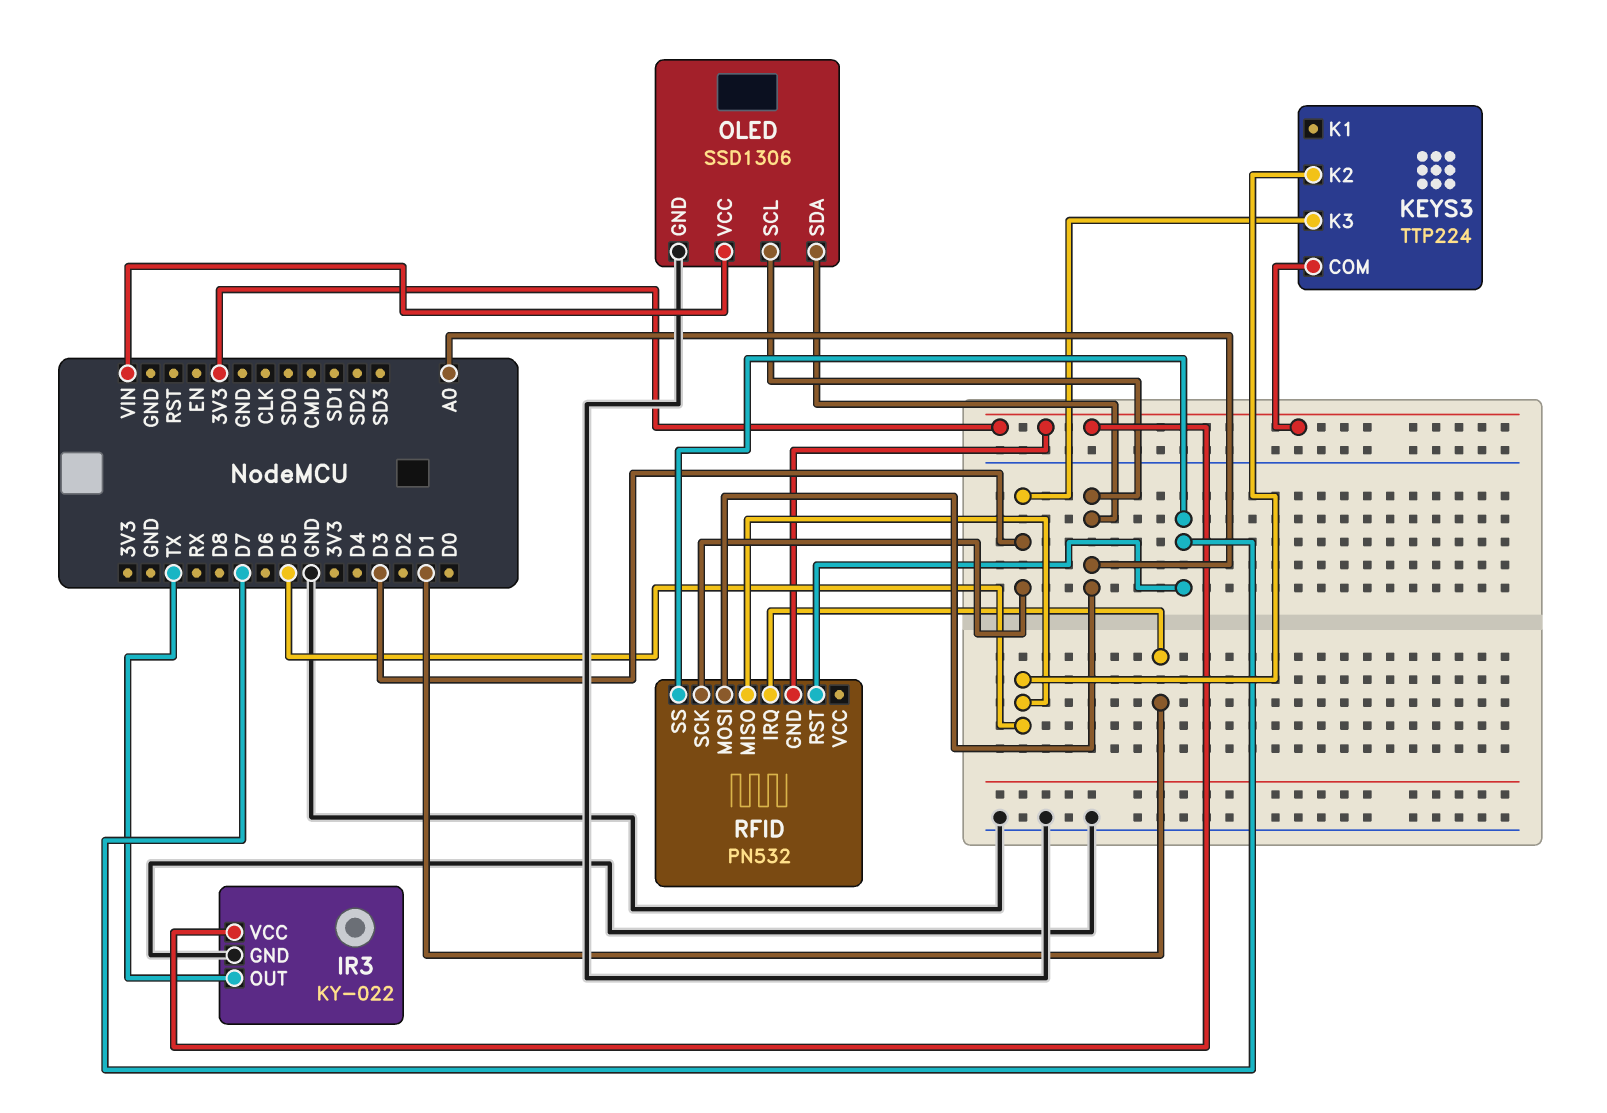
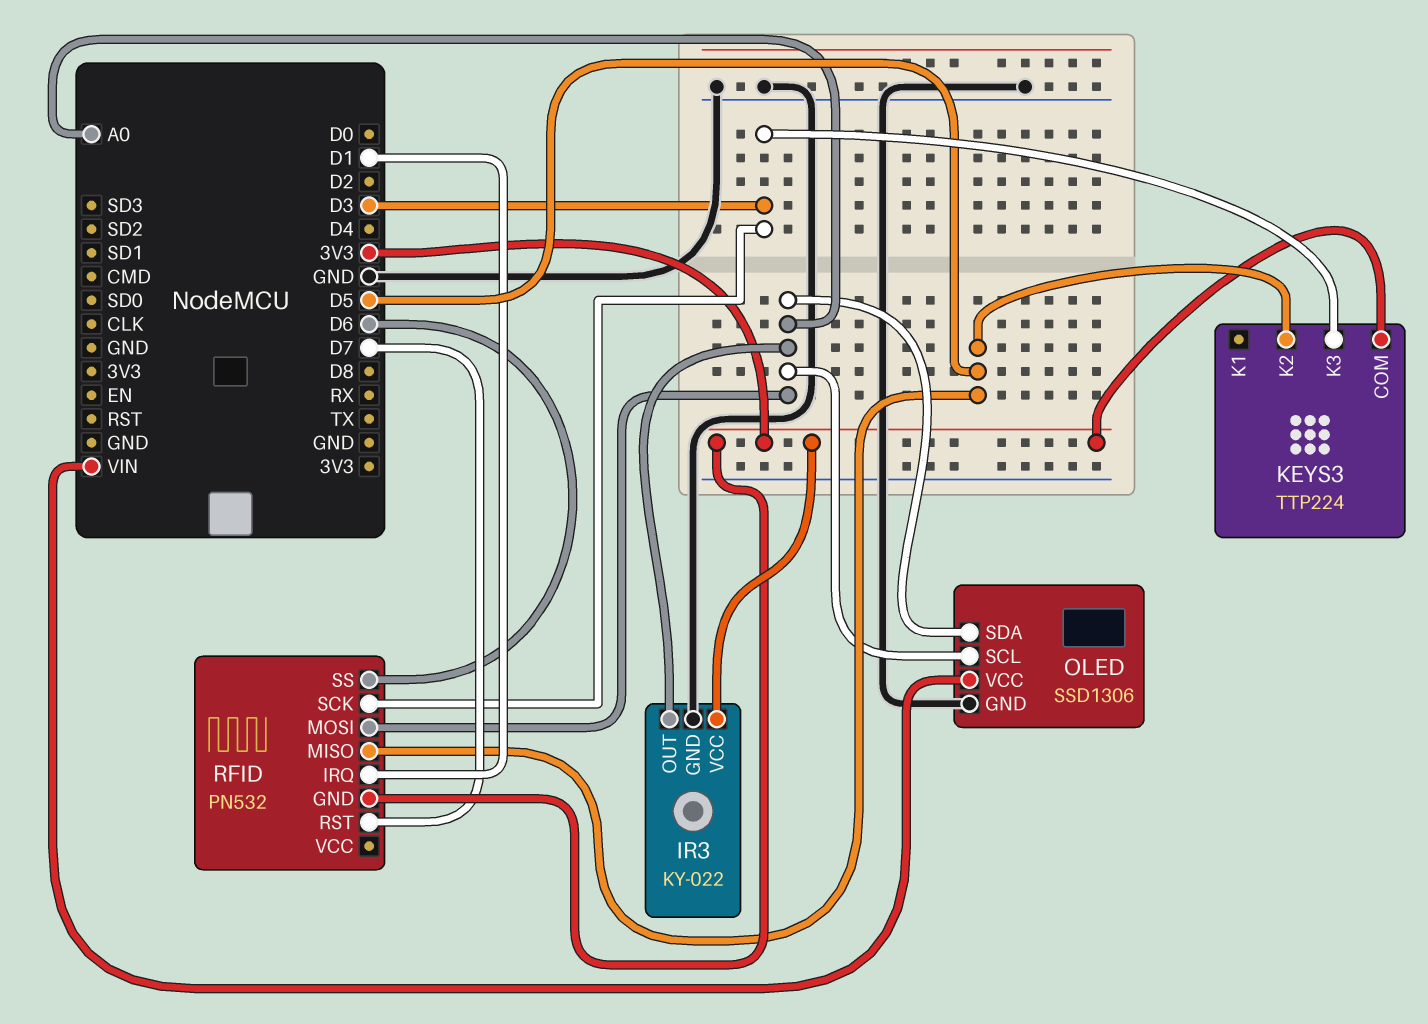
IR3 pin OUT: TX -> A0
RFID pin SS: D7 -> D6

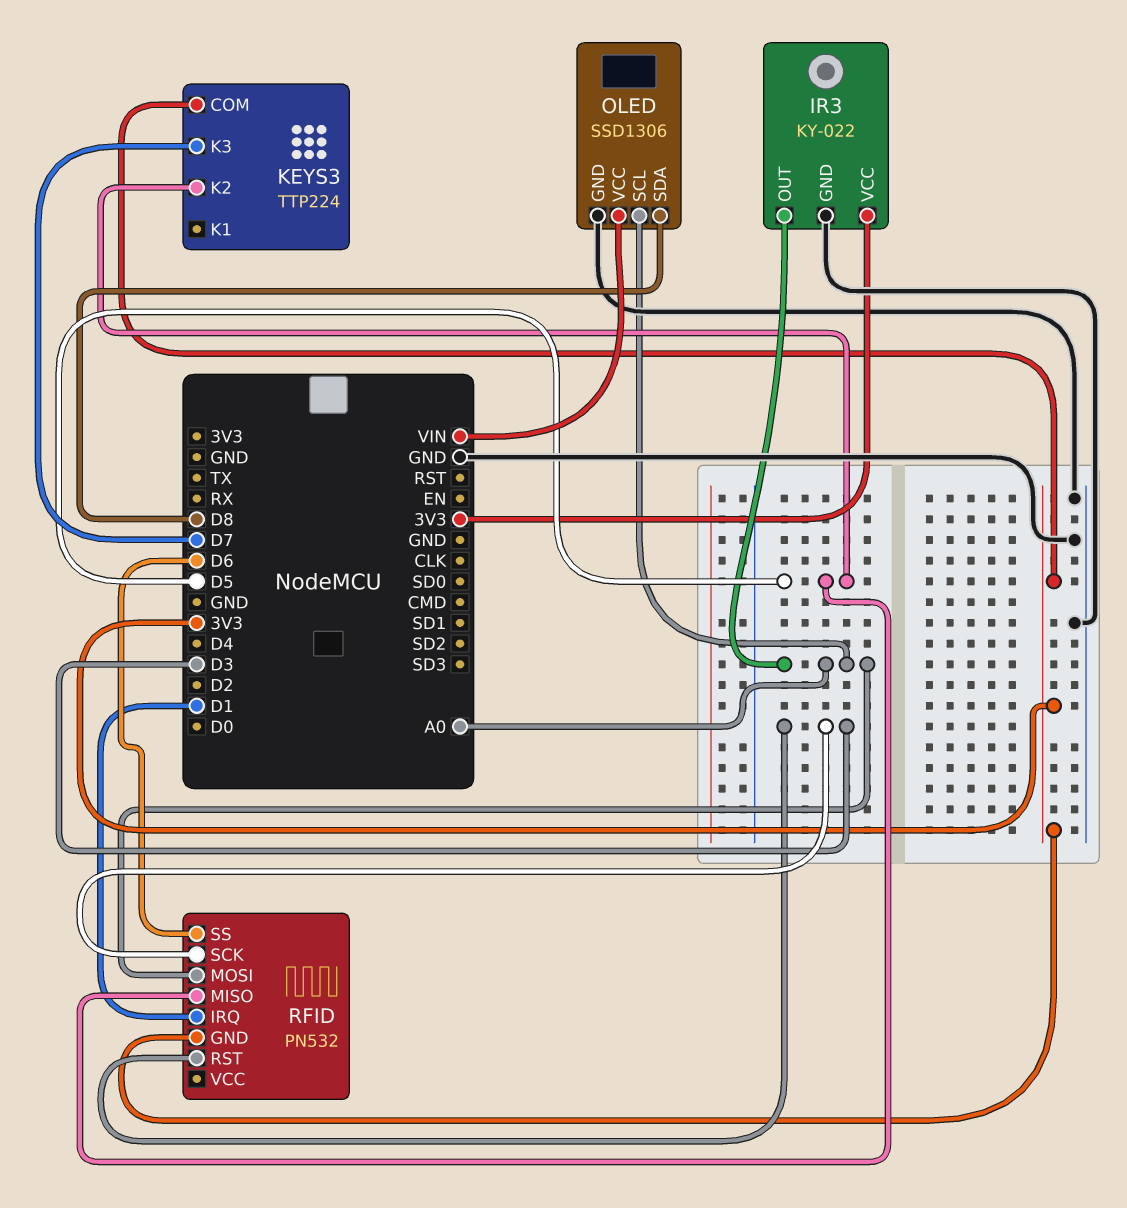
KEYS3 pin K3: D3 -> D7
OLED pin SDA: A0 -> D8
RFID pin RST: D7 -> D3

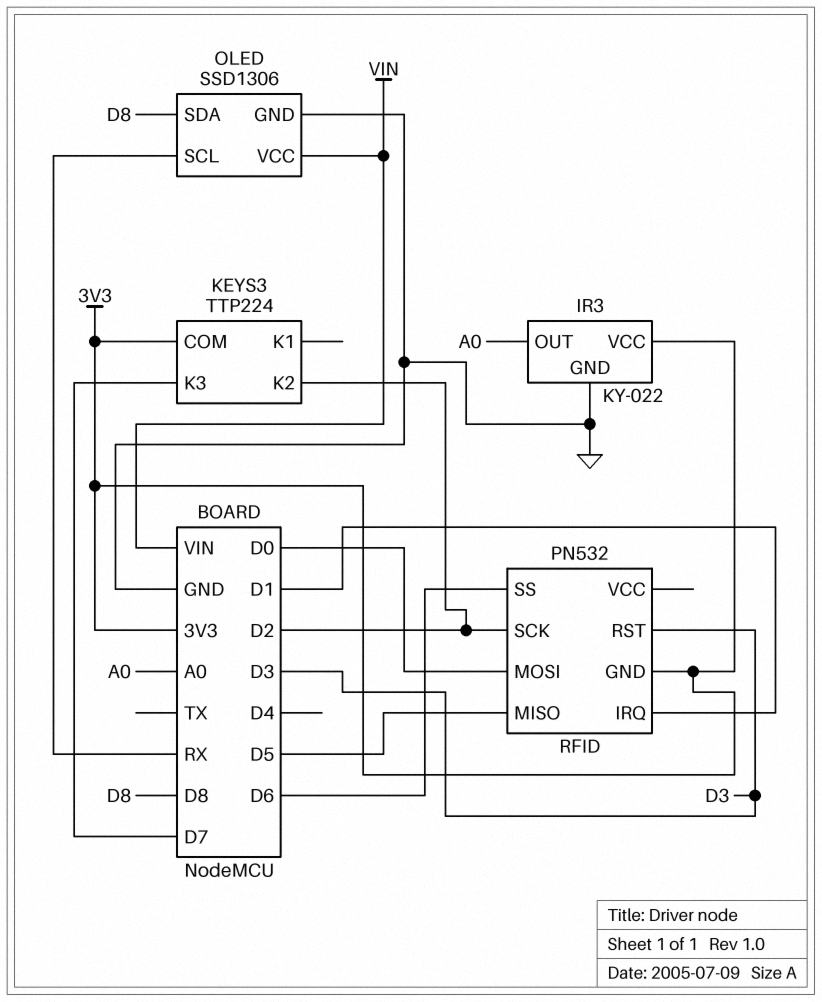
KEYS3 pin K2: D5 -> D2
OLED pin SCL: A0 -> RX
RFID pin MOSI: A0 -> D0
RFID pin SCK: D3 -> D2

